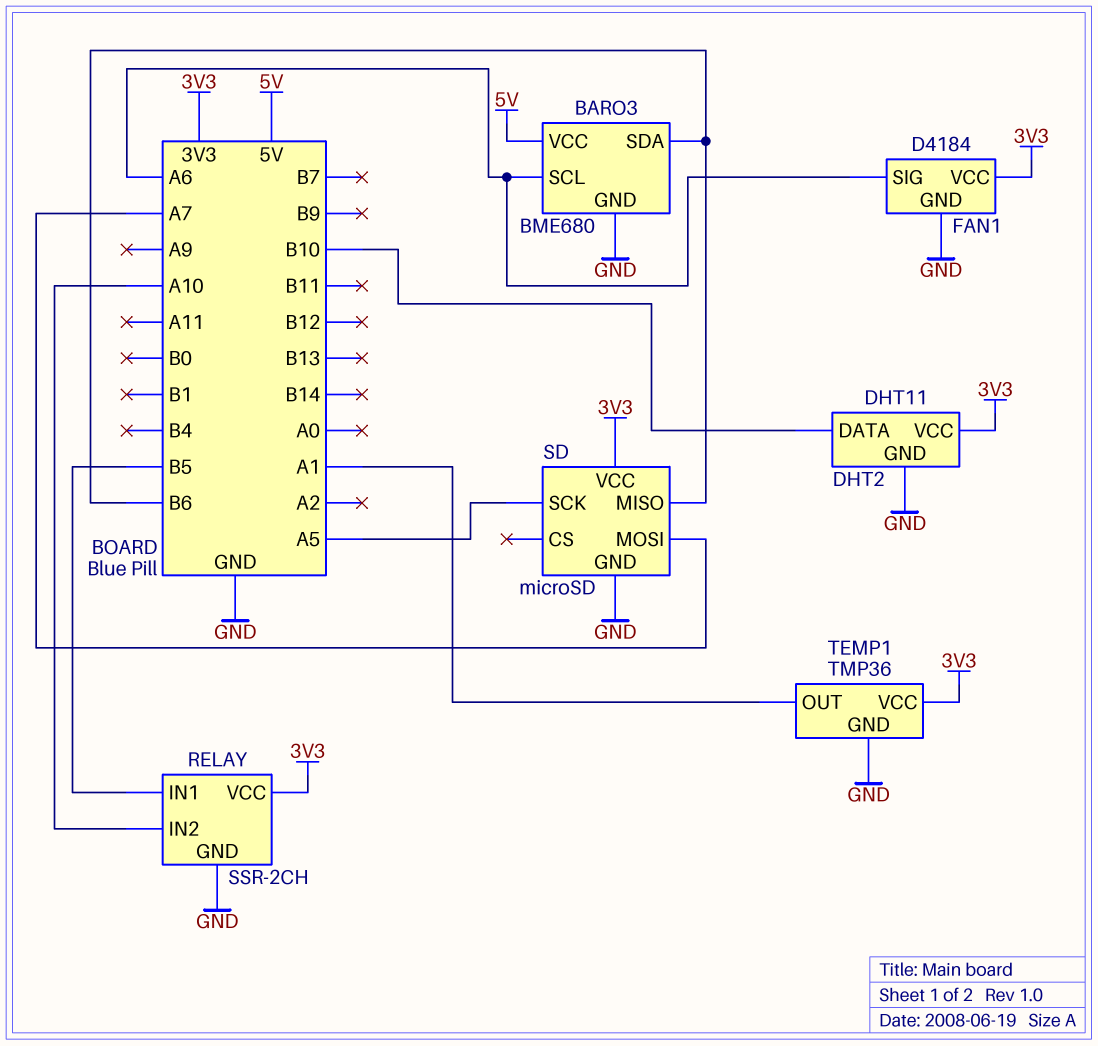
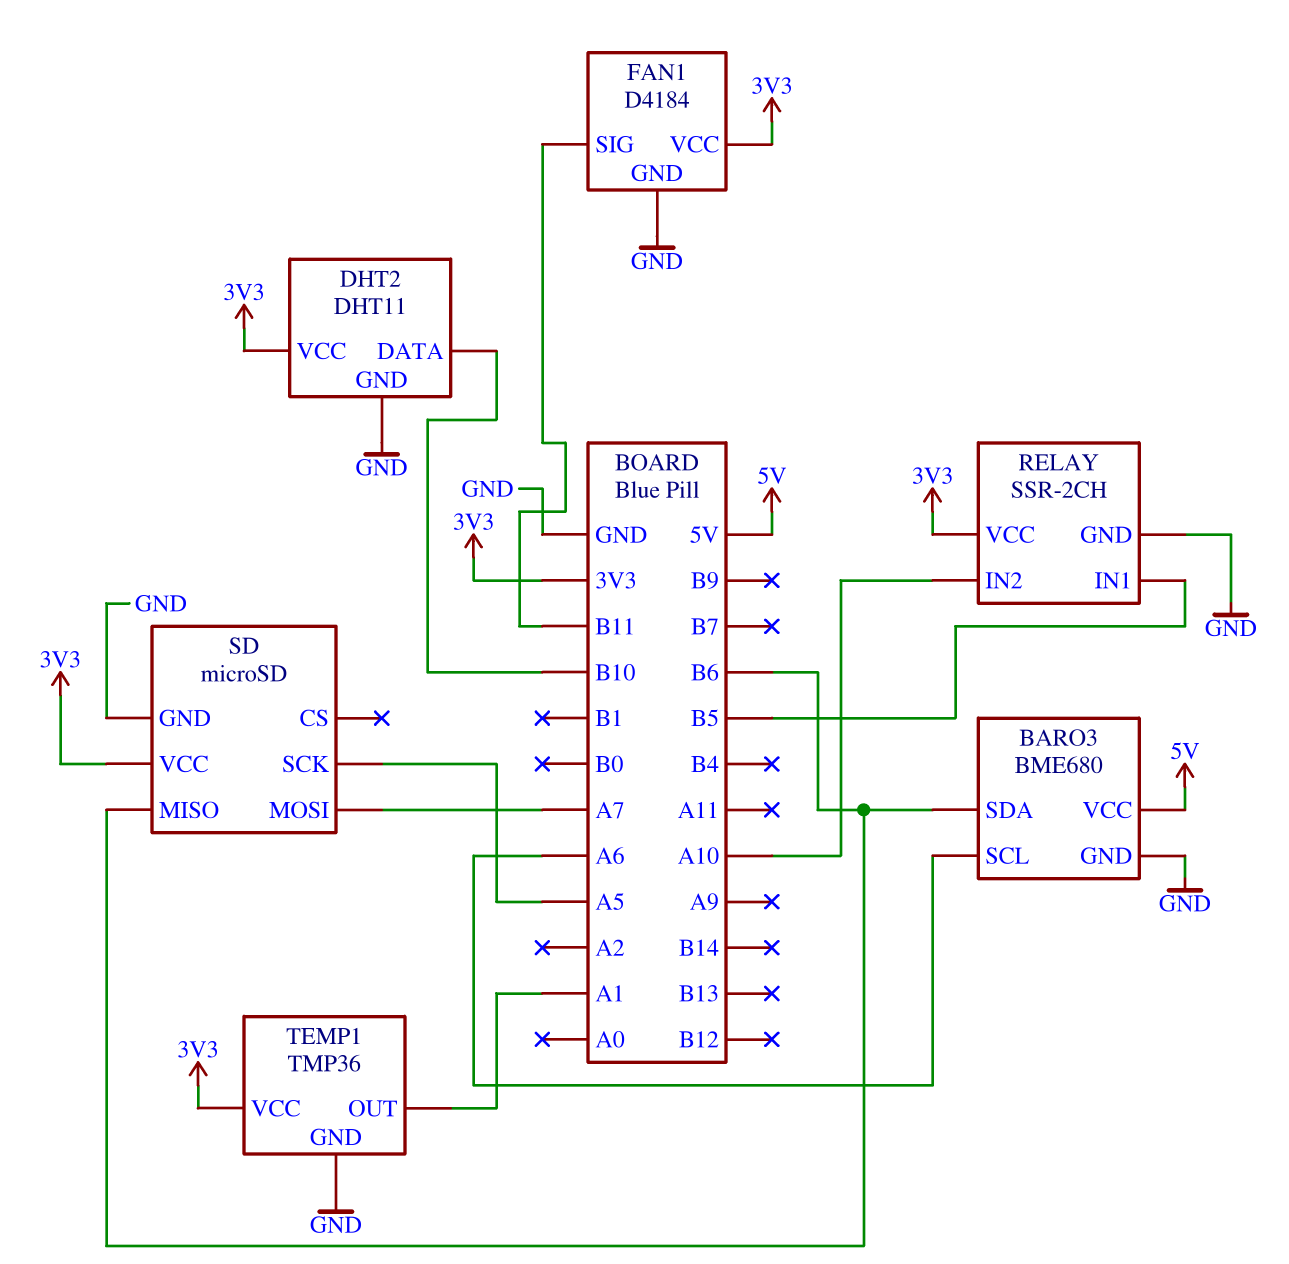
FAN1 pin SIG: A6 -> B11

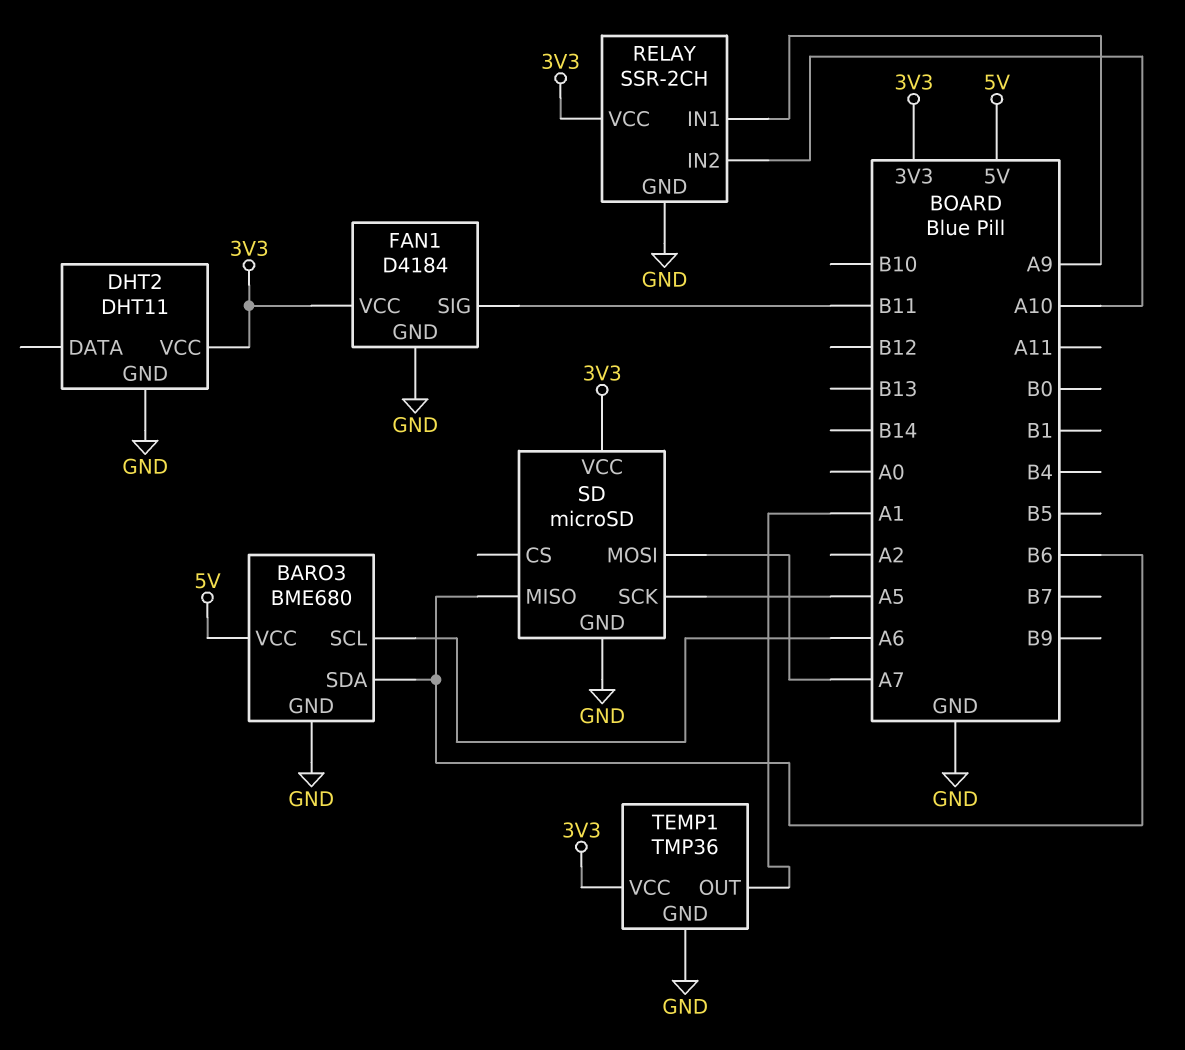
DHT2 pin DATA: B10 -> none
RELAY pin IN1: B5 -> A9

